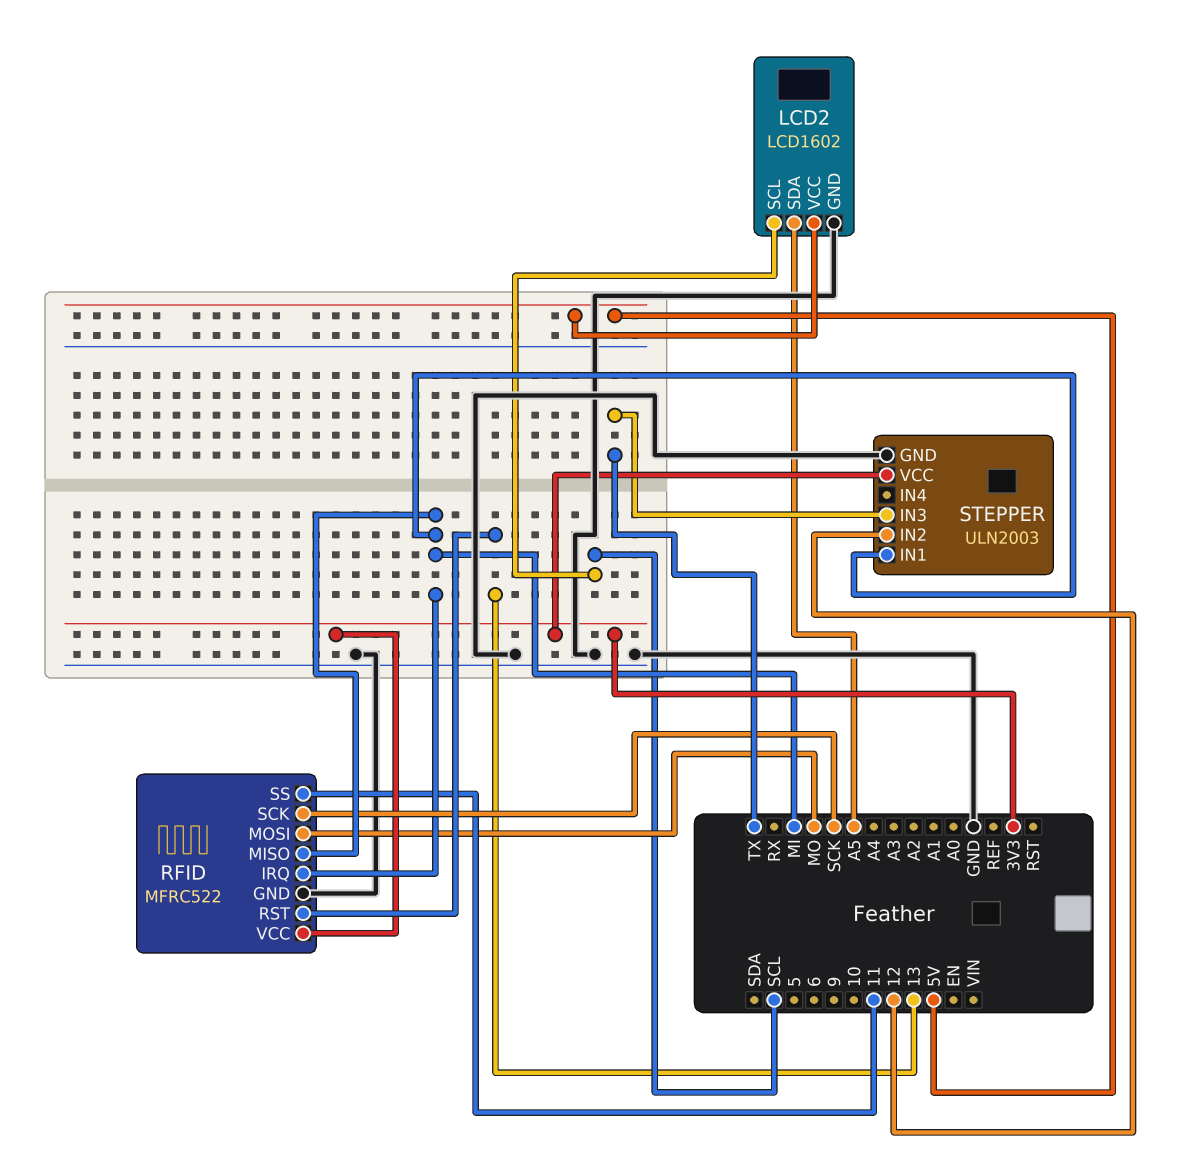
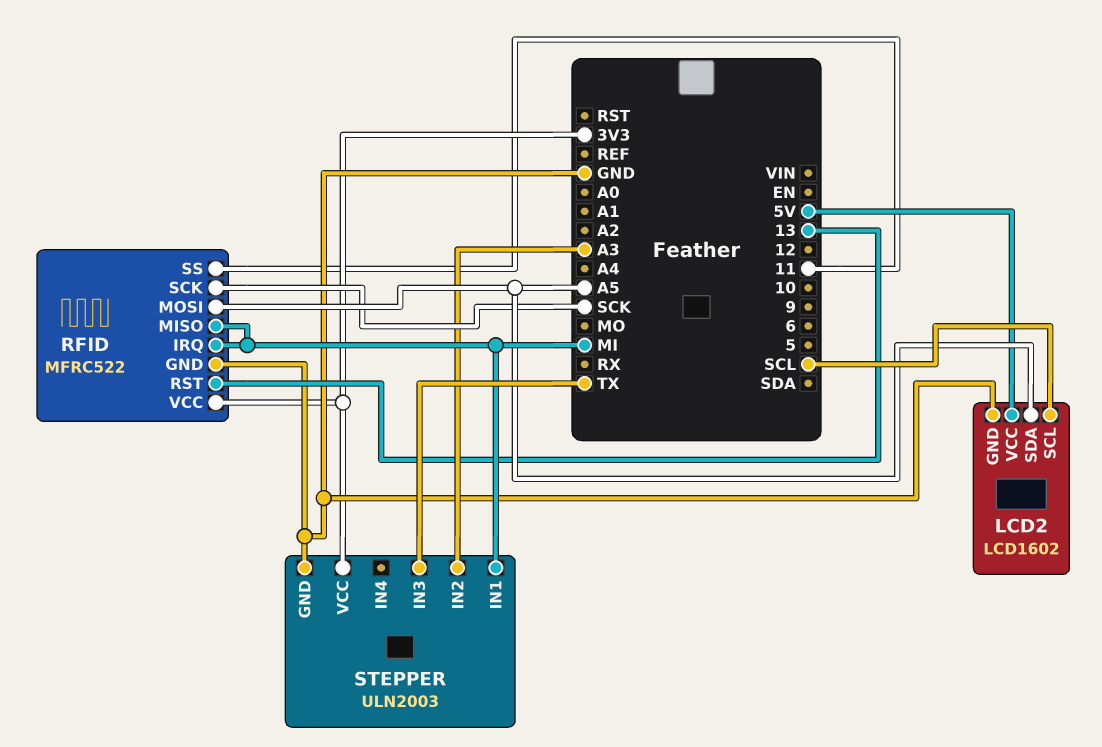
RFID pin MOSI: MO -> A5
STEPPER pin IN2: 12 -> A3

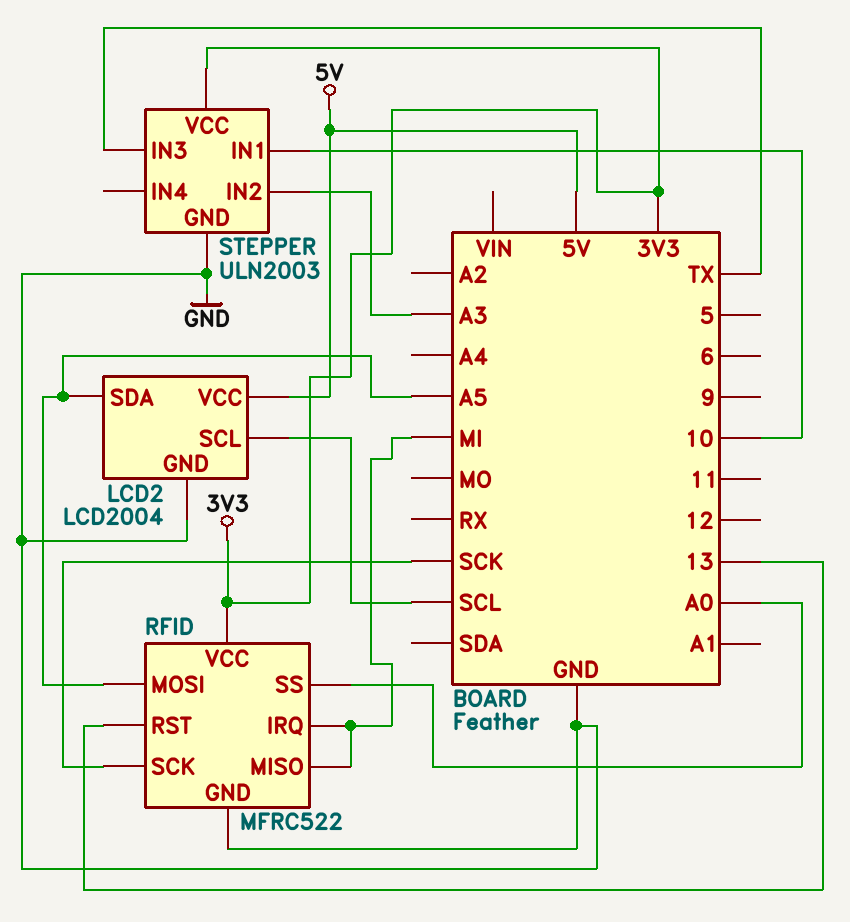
LCD2: LCD1602 -> LCD2004
RFID pin SS: 11 -> A0
STEPPER pin IN1: MI -> 10

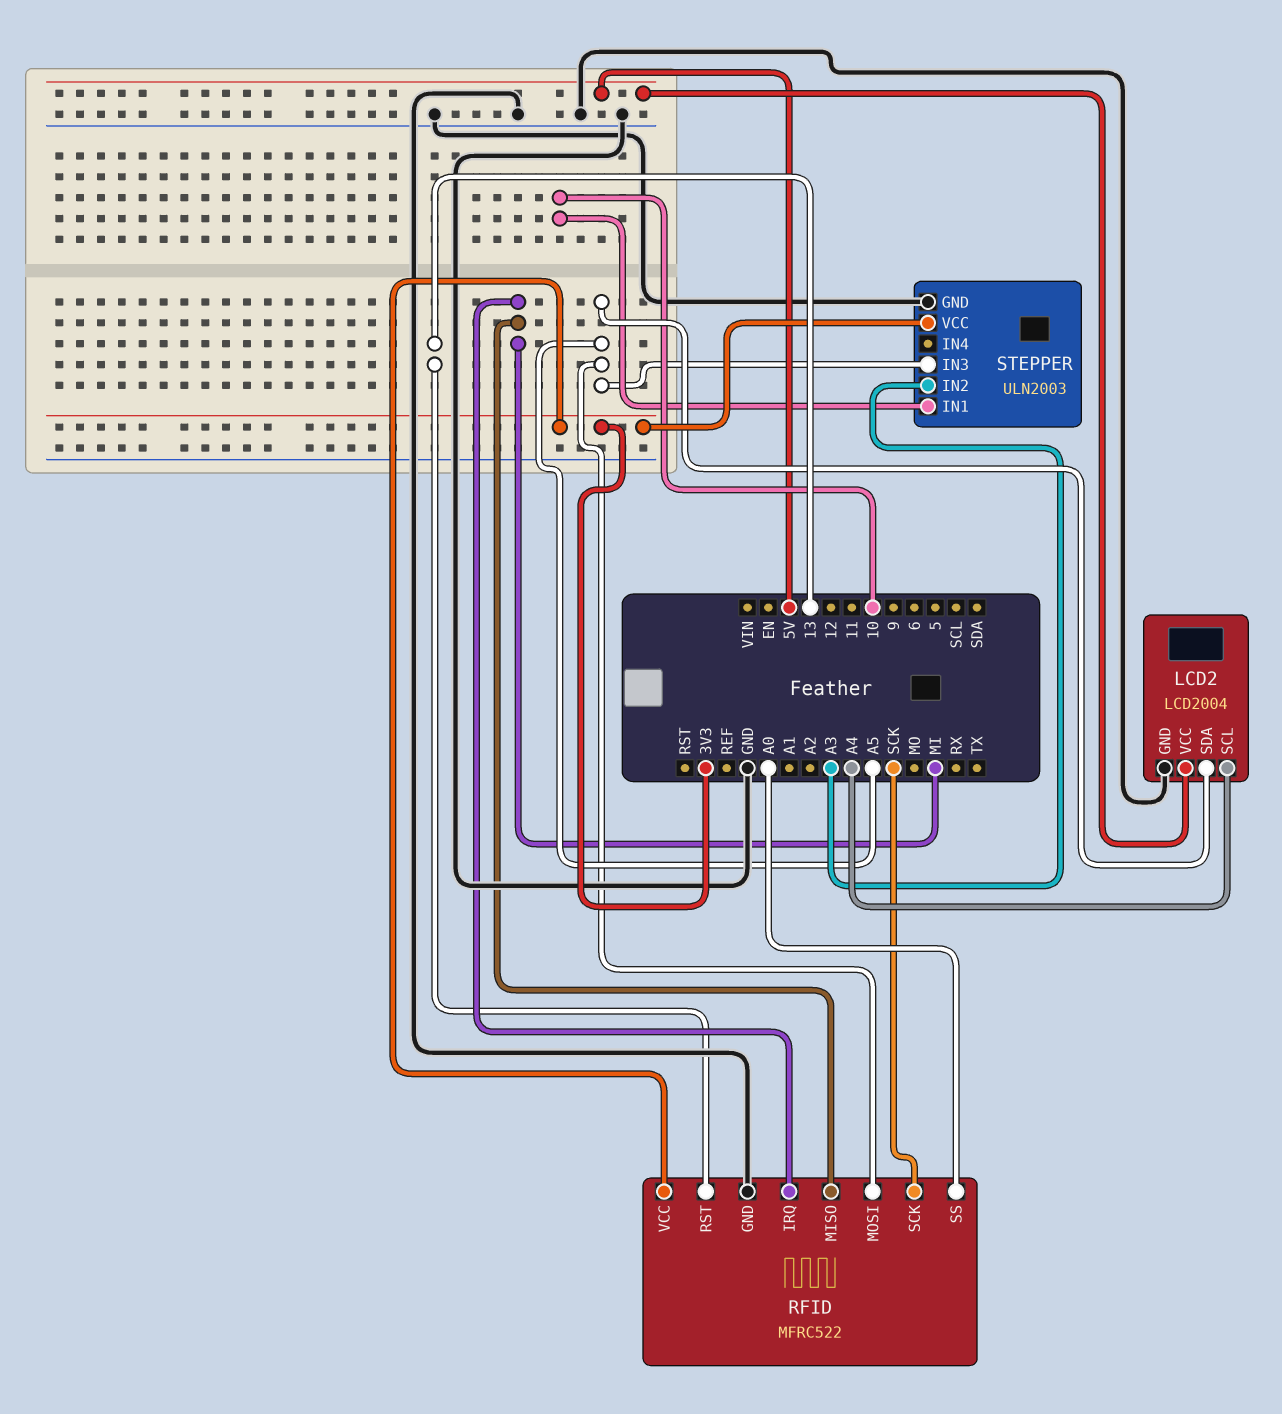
LCD2 pin SCL: SCL -> A4
STEPPER pin IN3: TX -> A5

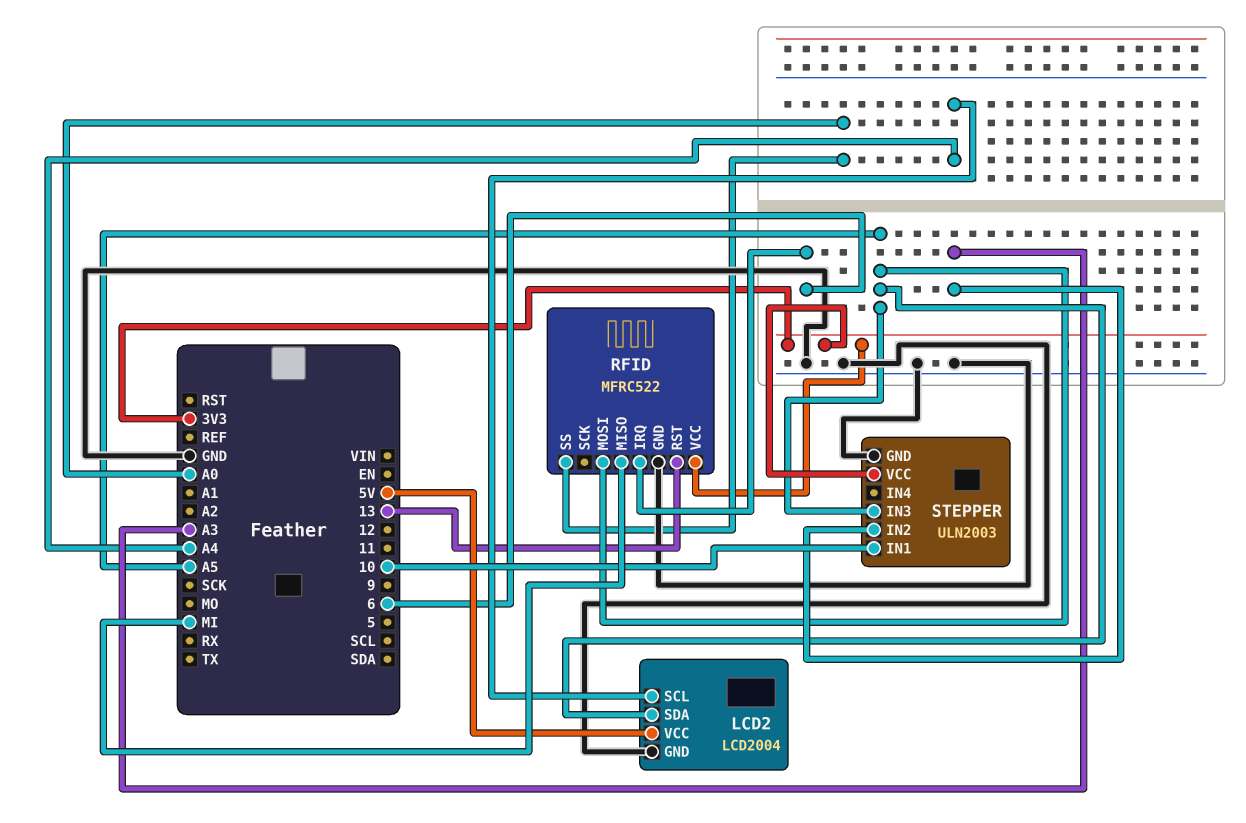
RFID pin IRQ: MI -> 6
RFID pin SCK: SCK -> none

